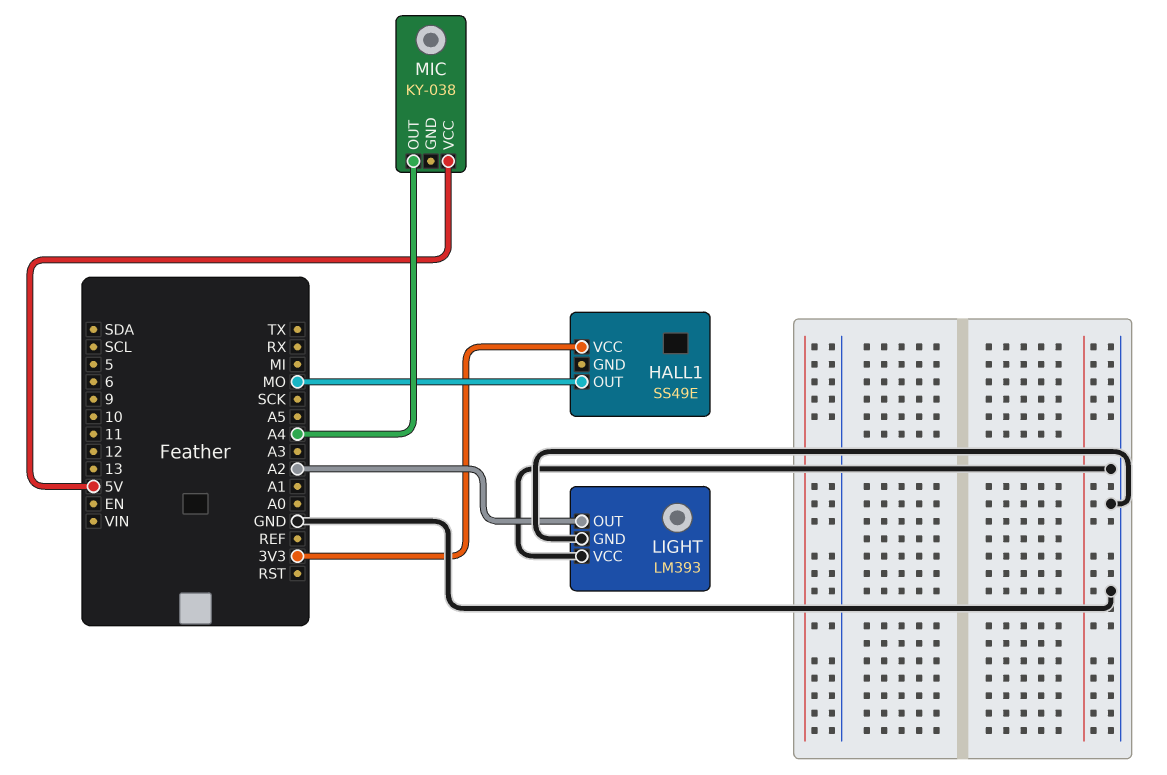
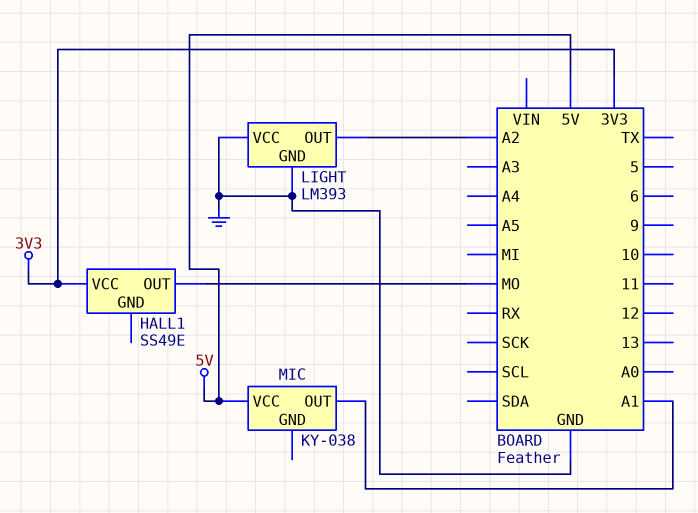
MIC pin OUT: A4 -> A1

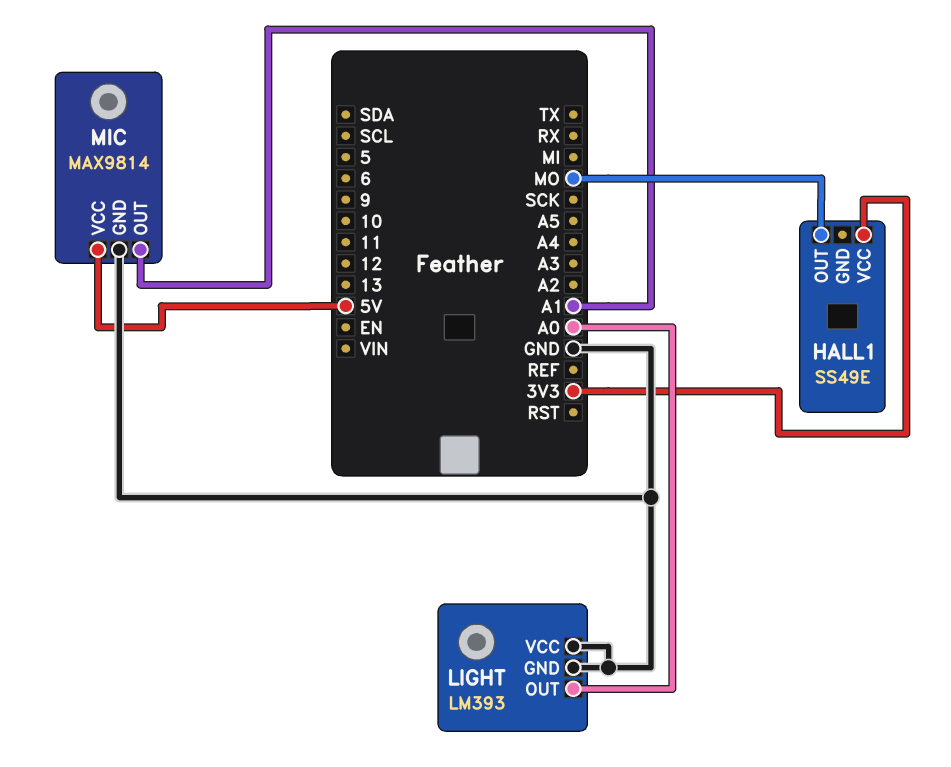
LIGHT pin OUT: A2 -> A0
MIC: KY-038 -> MAX9814
MIC pin GND: none -> GND

